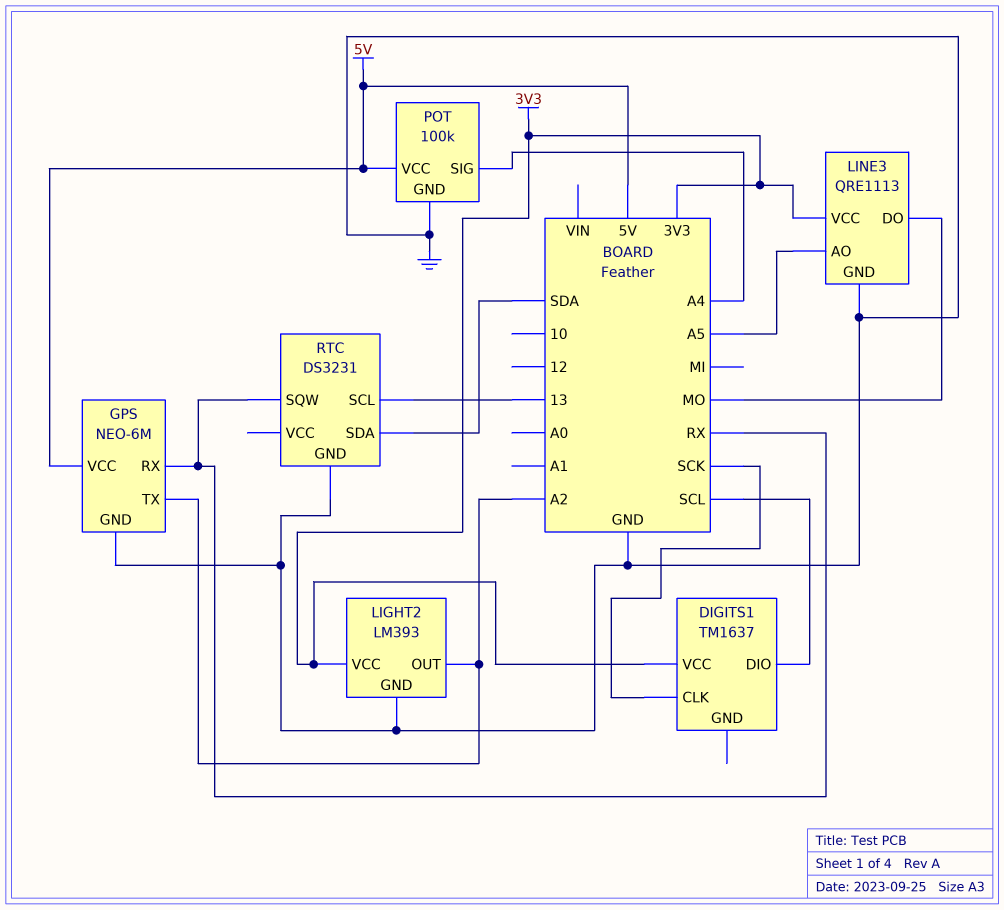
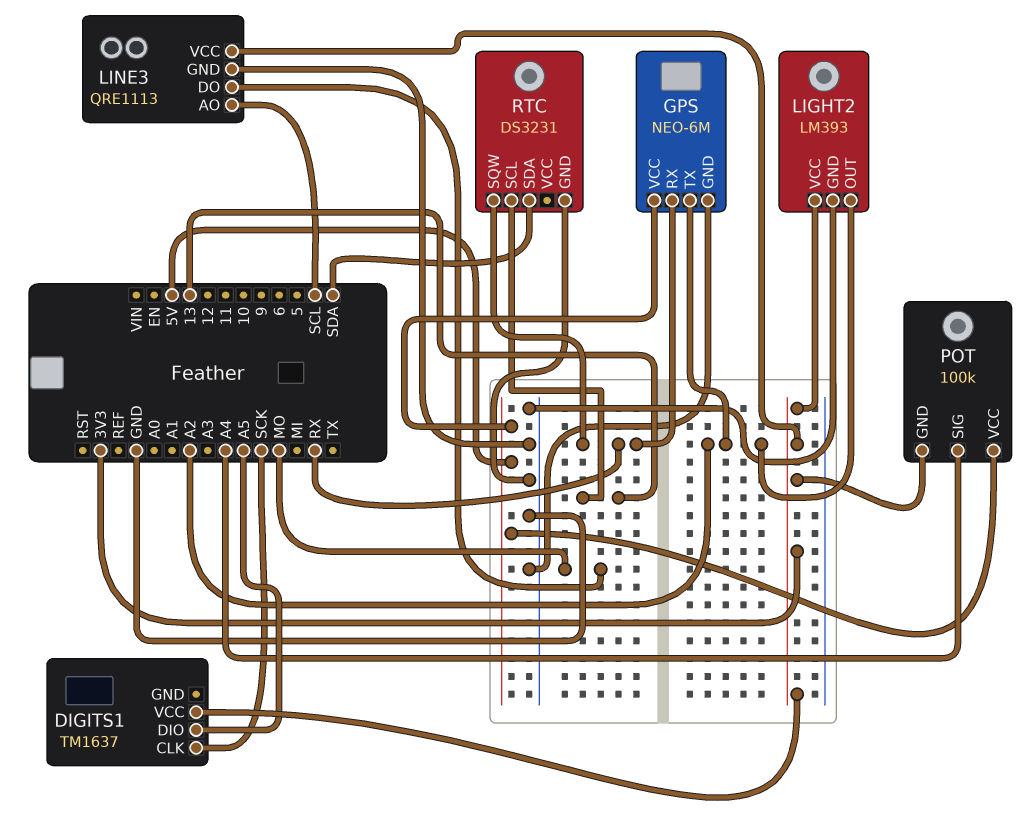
DIGITS1 pin DIO: SCL -> A5
LINE3 pin AO: A5 -> SCL
POT pin GND: GND -> 3V3

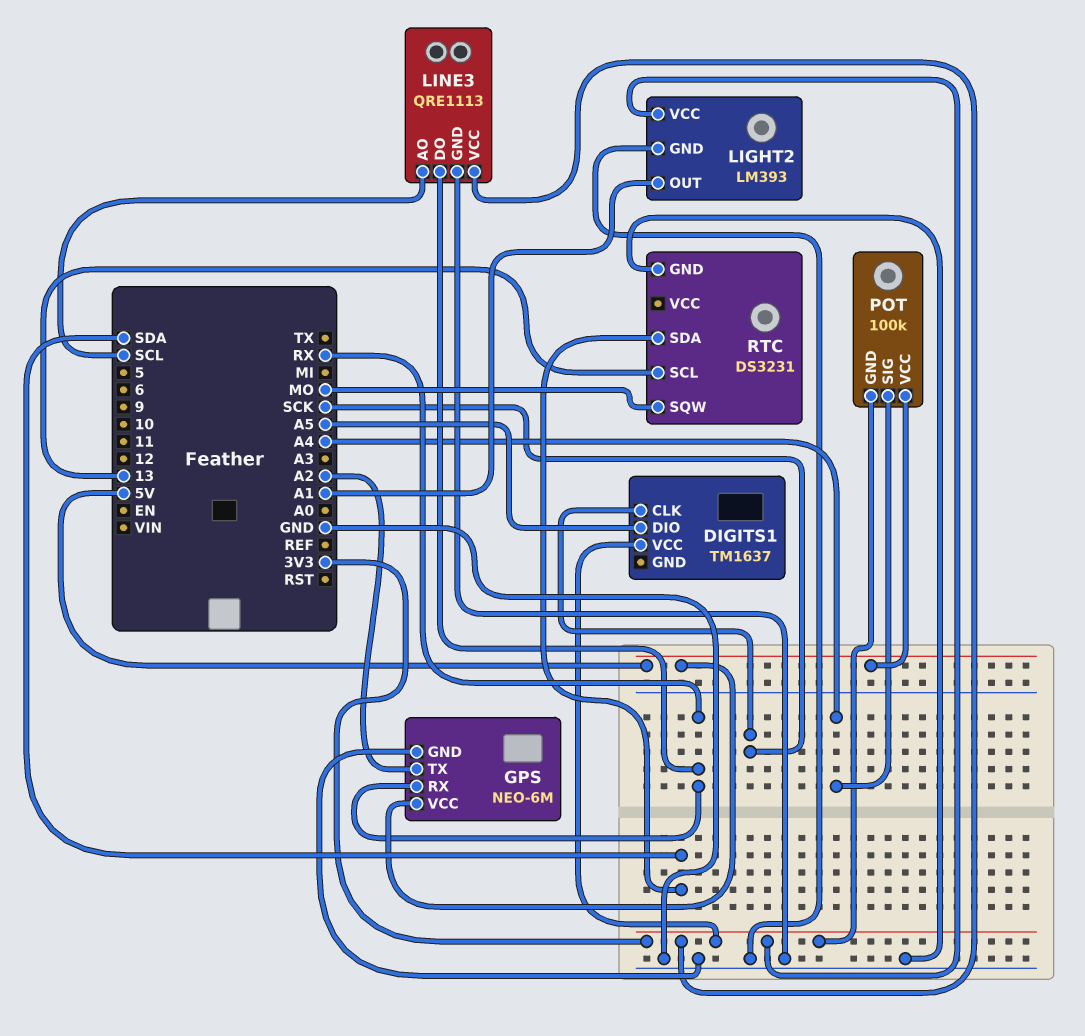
LIGHT2 pin OUT: A2 -> A1
LINE3 pin DO: MO -> RX
RTC pin SQW: RX -> MO

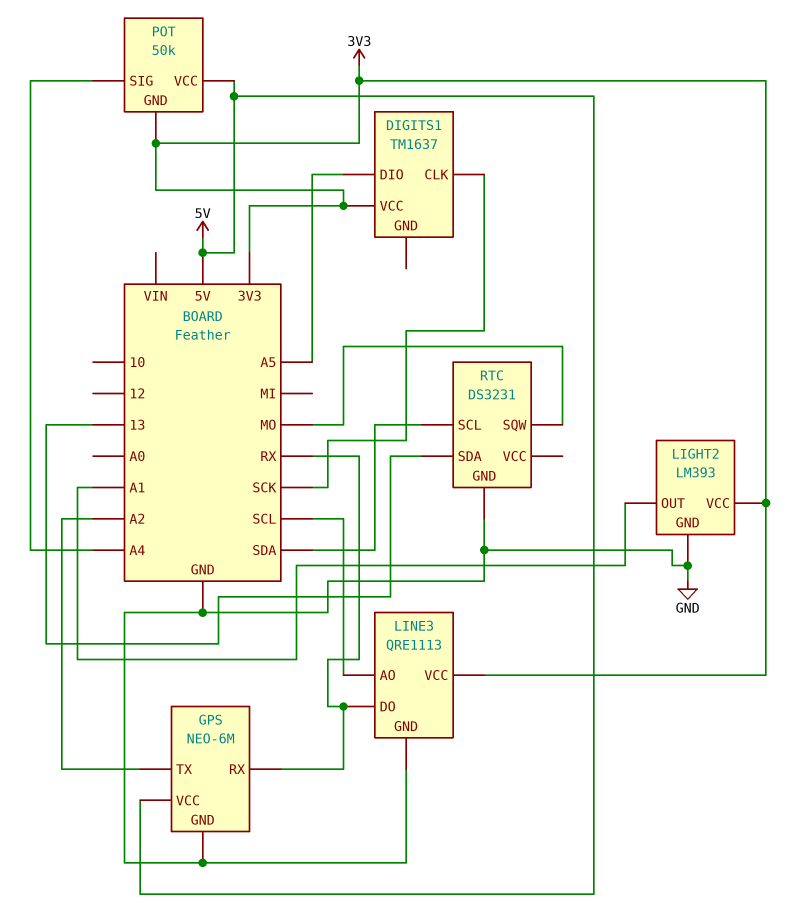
POT: 100k -> 50k
RTC pin SCL: 13 -> SDA
RTC pin SDA: SDA -> 13

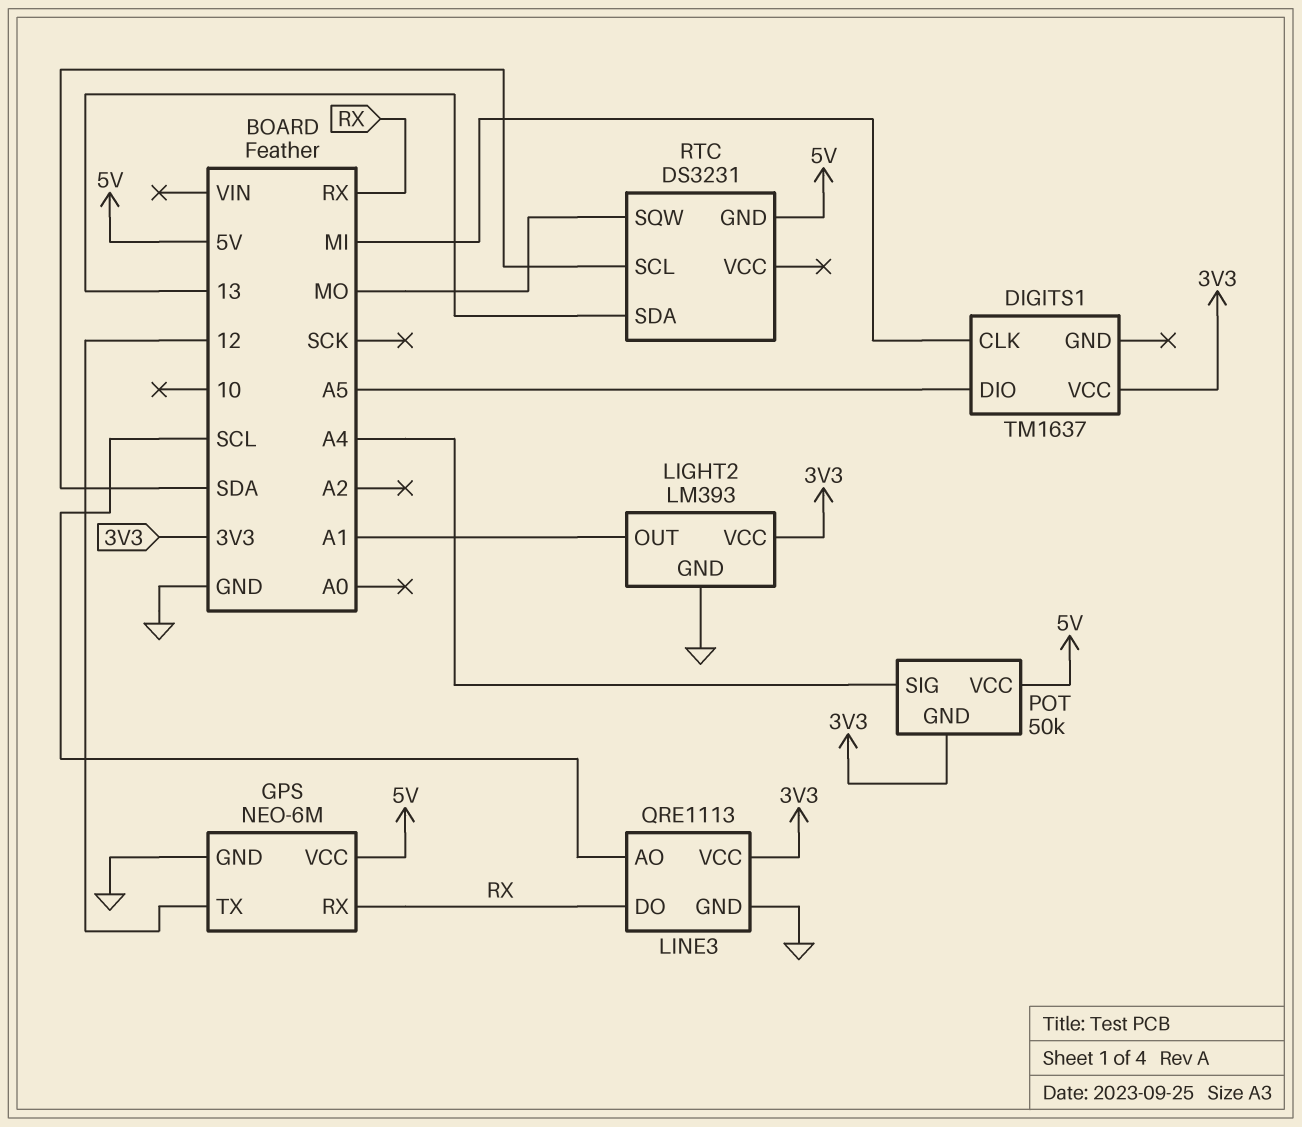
DIGITS1 pin CLK: SCK -> MI
GPS pin TX: A2 -> 12
RTC pin GND: GND -> 5V

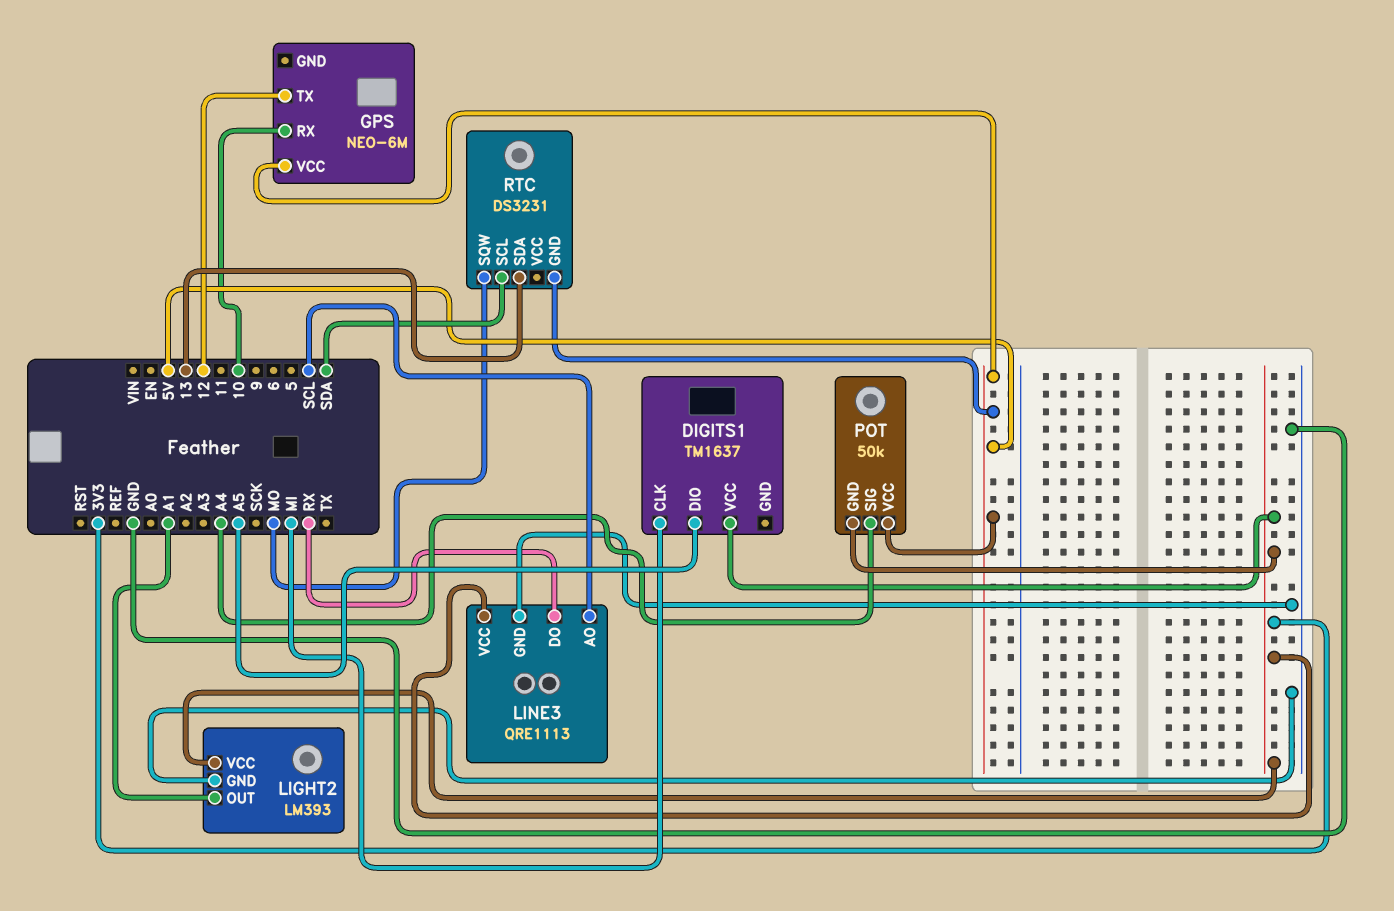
GPS pin GND: GND -> none
GPS pin RX: RX -> 10

